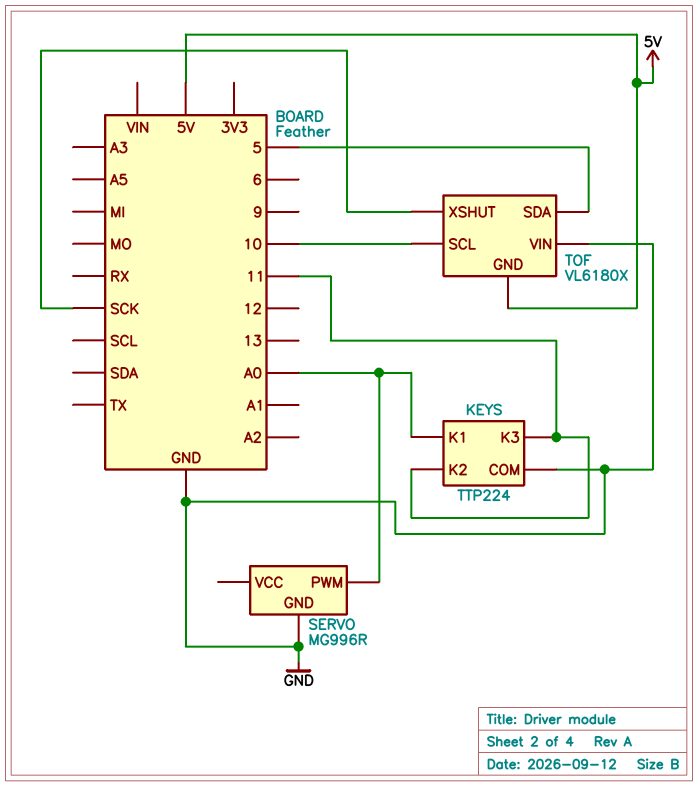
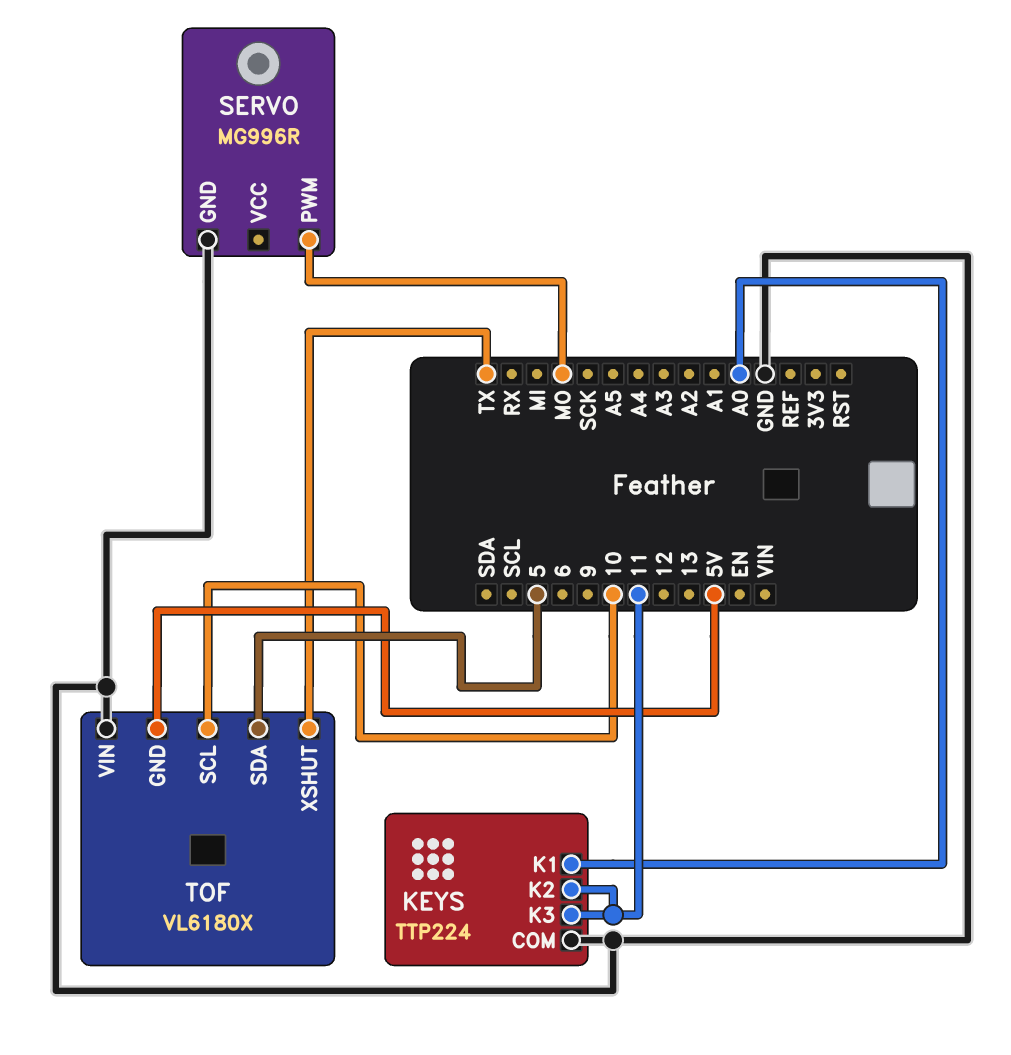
SERVO pin PWM: A0 -> MO
TOF pin XSHUT: SCK -> TX

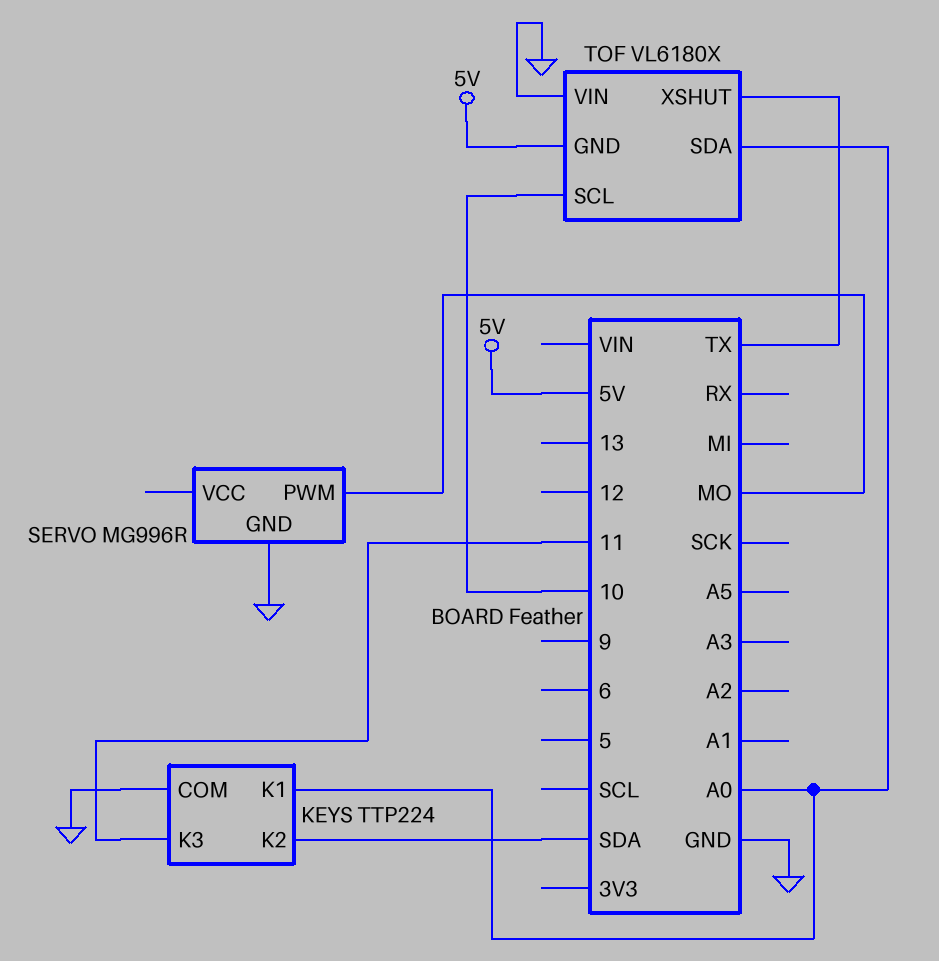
KEYS pin K2: 11 -> SDA
TOF pin SDA: 5 -> A0

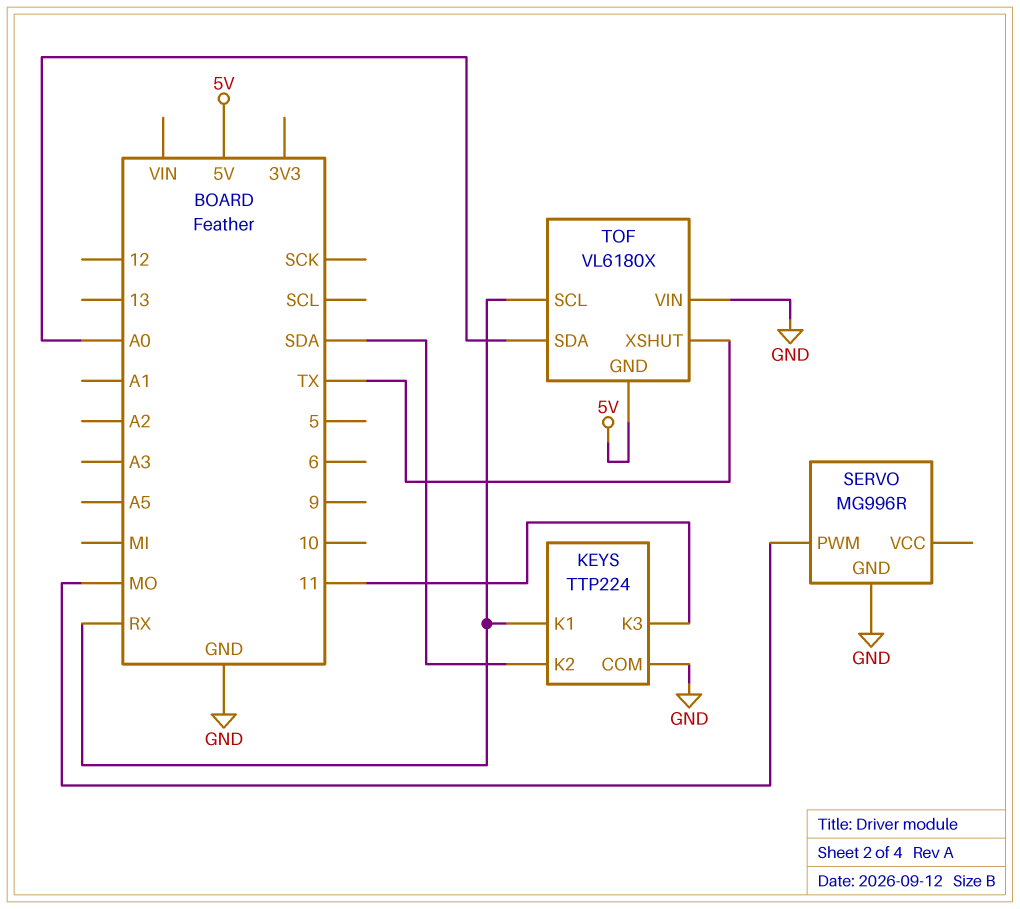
KEYS pin K1: A0 -> RX
TOF pin SCL: 10 -> RX

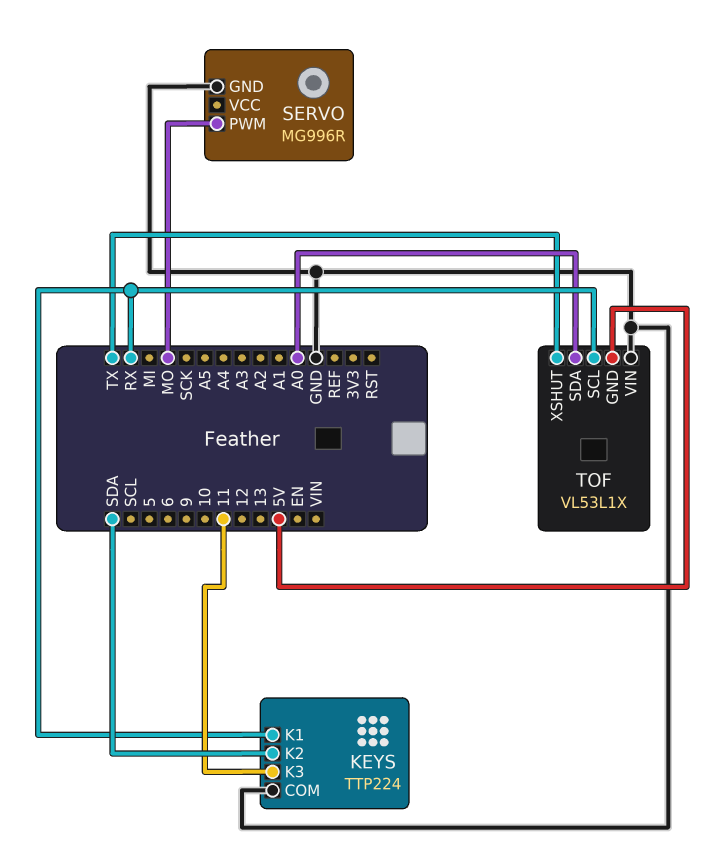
TOF: VL6180X -> VL53L1X

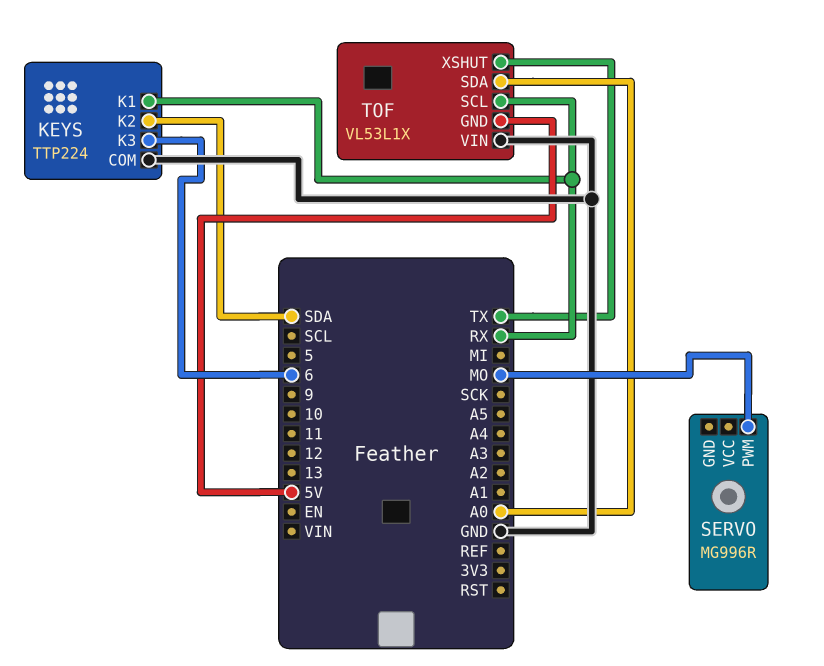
KEYS pin K3: 11 -> 6
SERVO pin GND: GND -> none

